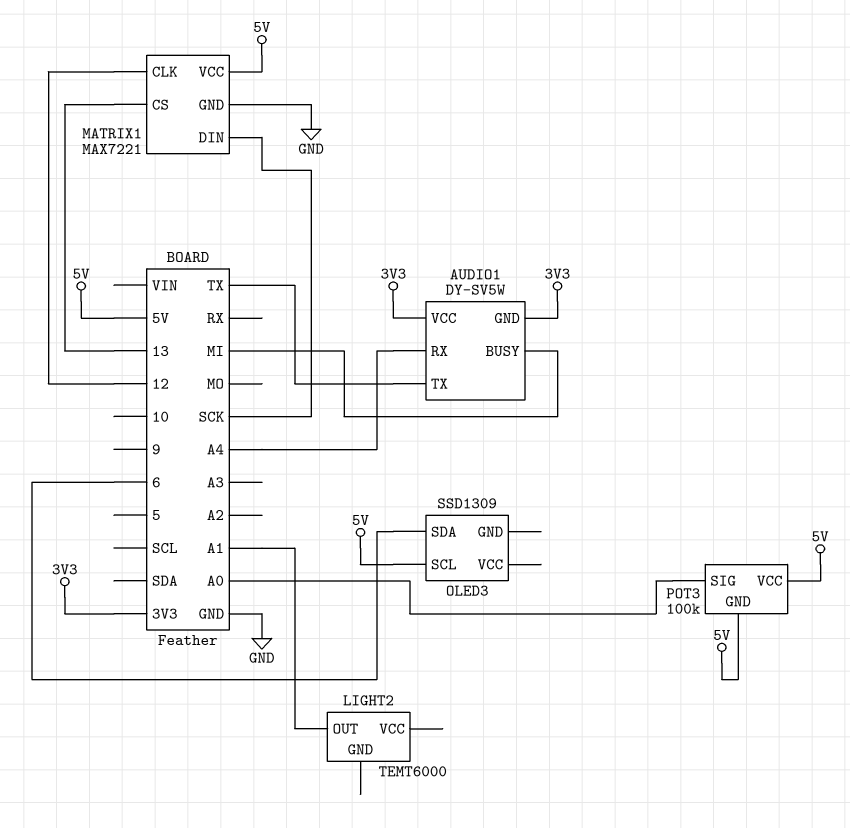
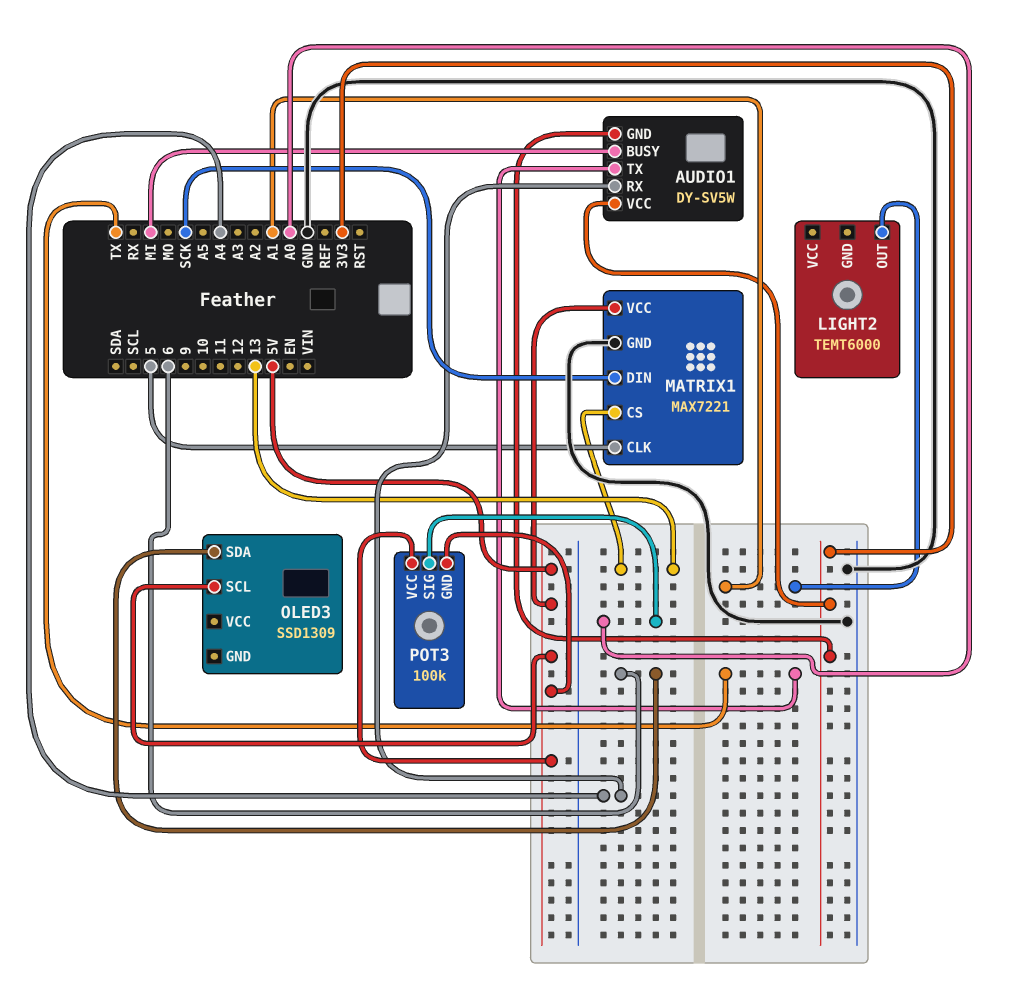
MATRIX1 pin CLK: 12 -> 5

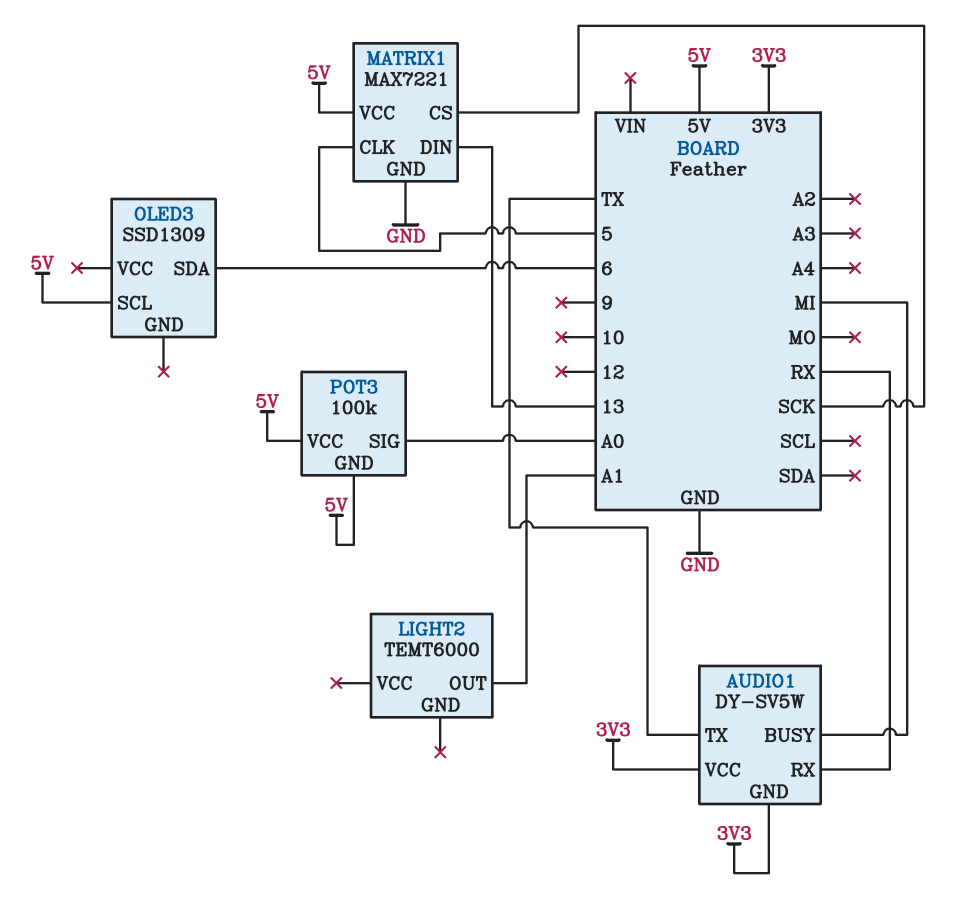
AUDIO1 pin RX: A4 -> RX
MATRIX1 pin CS: 13 -> SCK
MATRIX1 pin DIN: SCK -> 13

